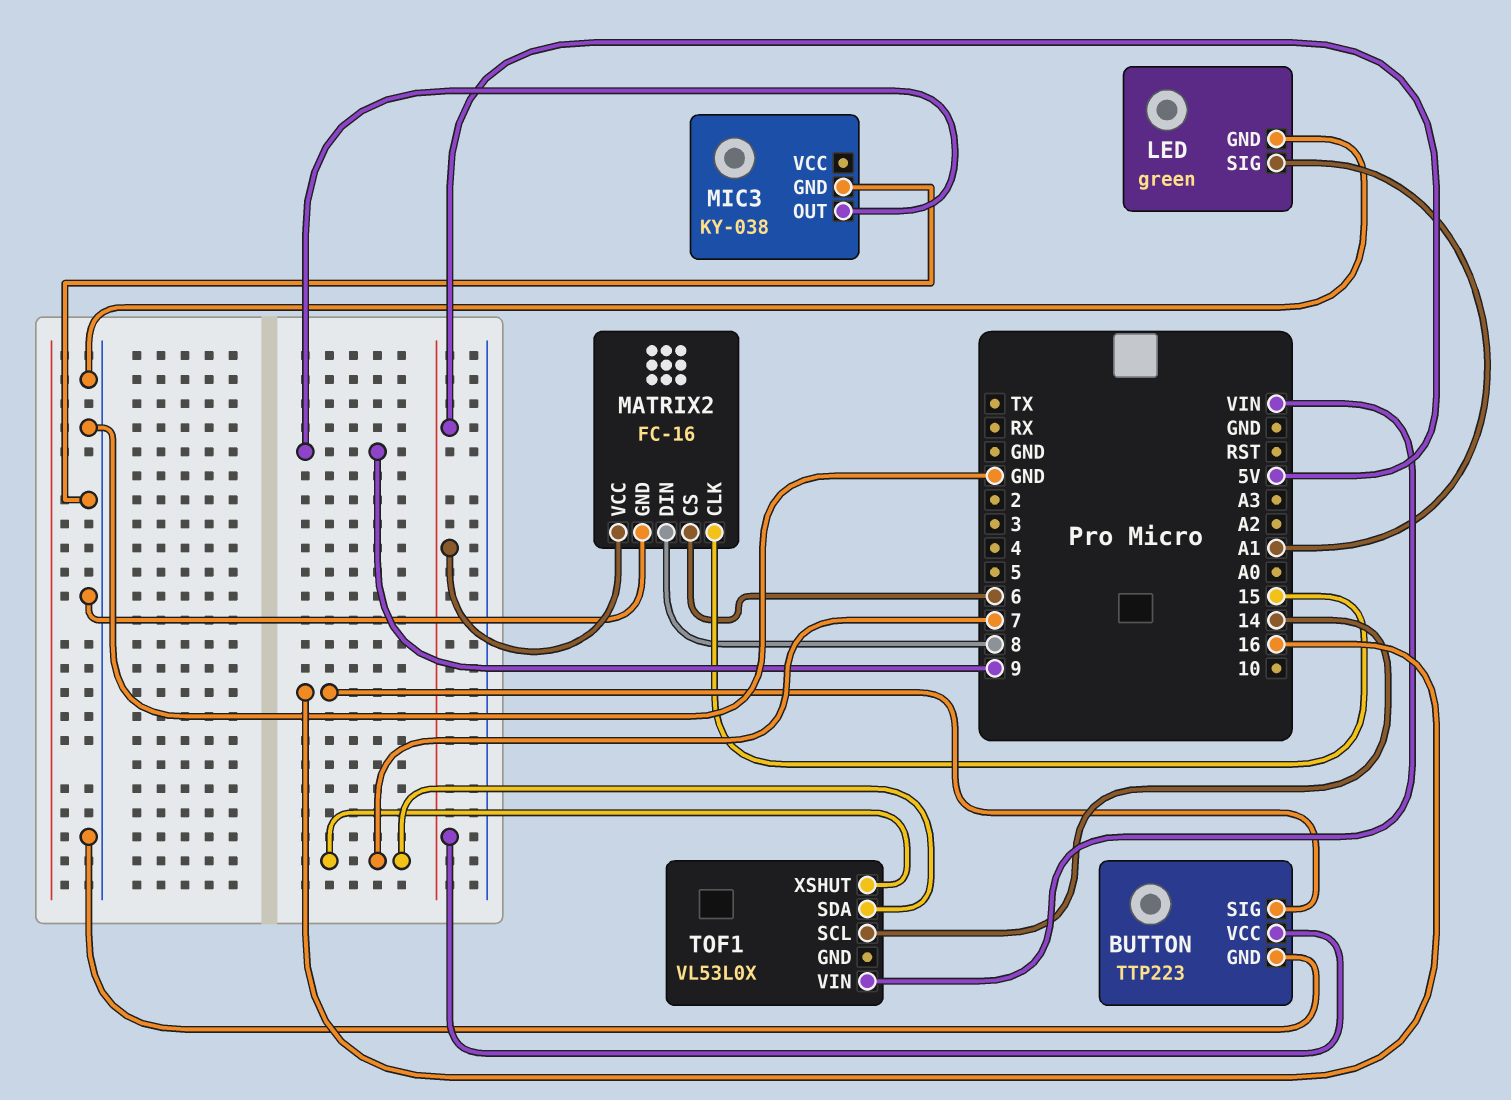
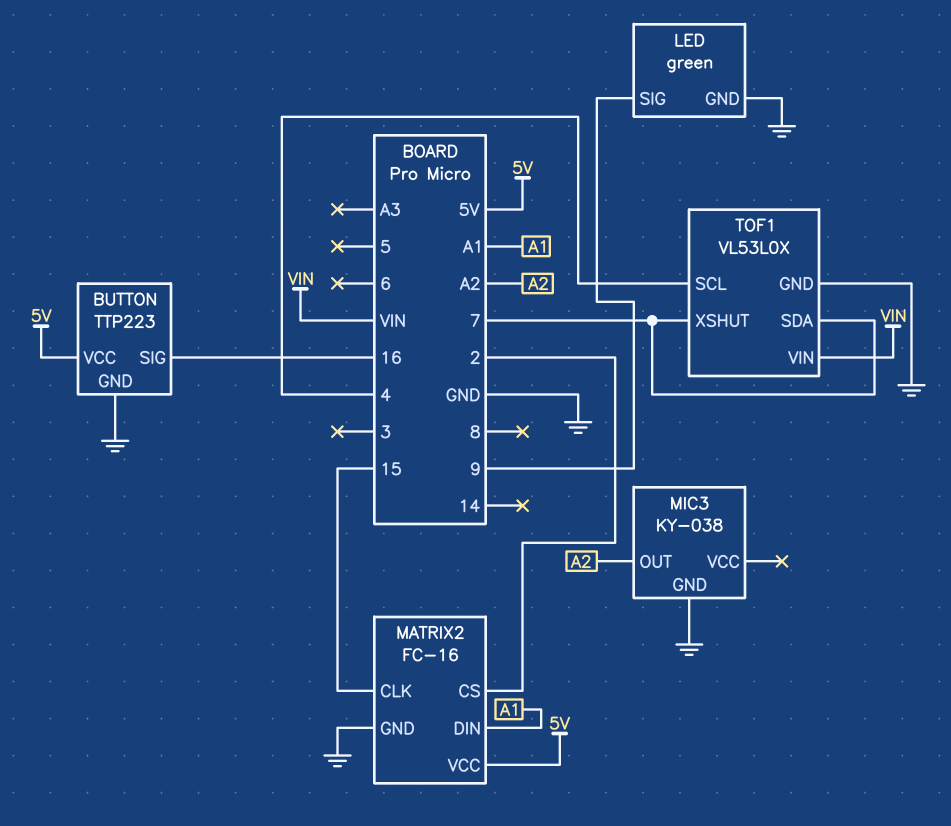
LED pin SIG: A1 -> 9
MATRIX2 pin CS: 6 -> 2
MATRIX2 pin DIN: 8 -> A1
MIC3 pin OUT: 9 -> A2
TOF1 pin GND: none -> GND
TOF1 pin SCL: 14 -> 4

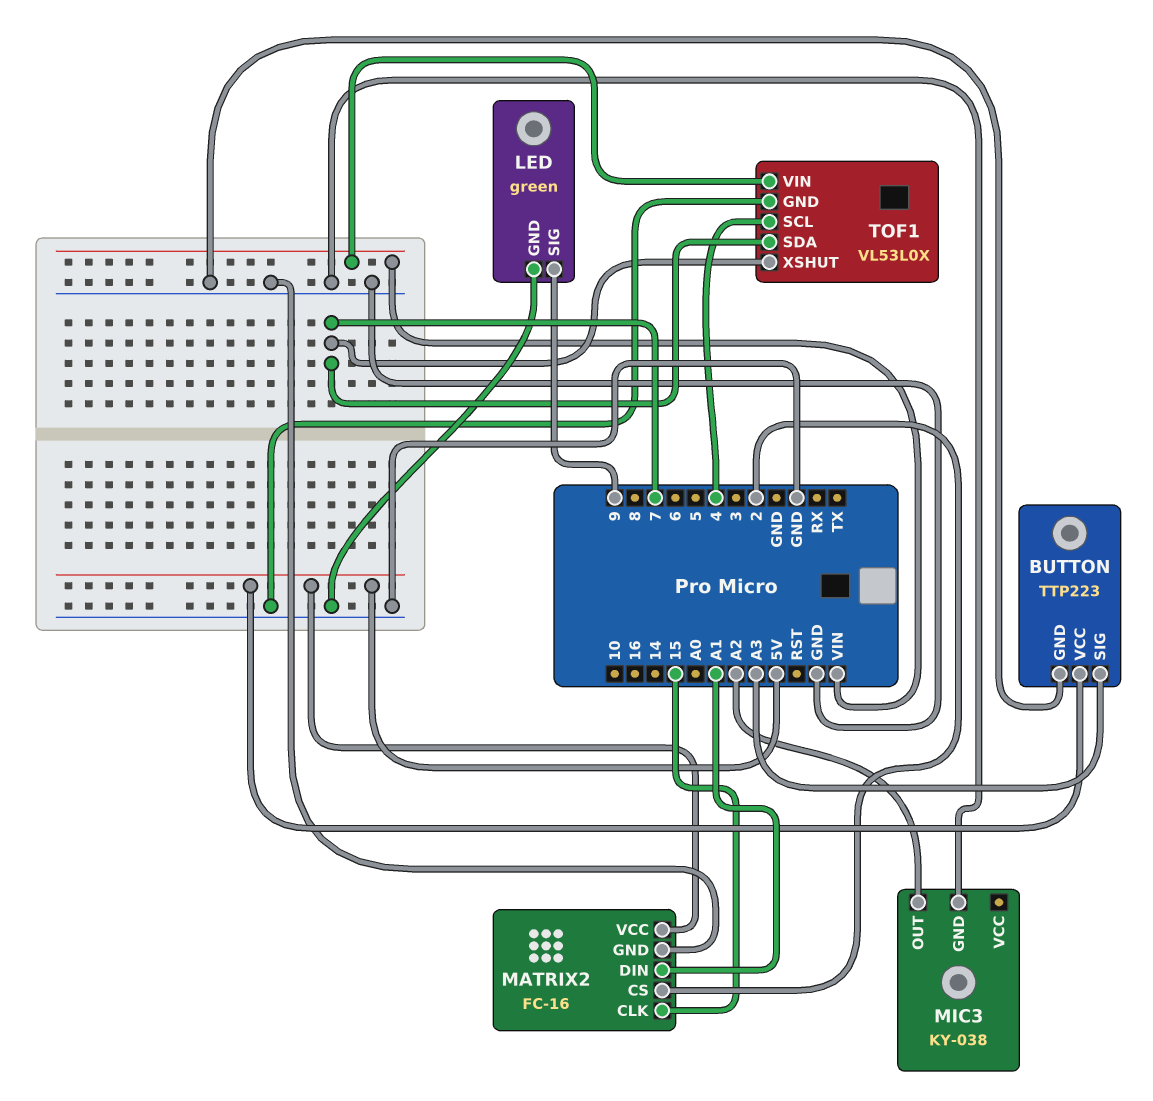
BUTTON pin SIG: 16 -> A3

